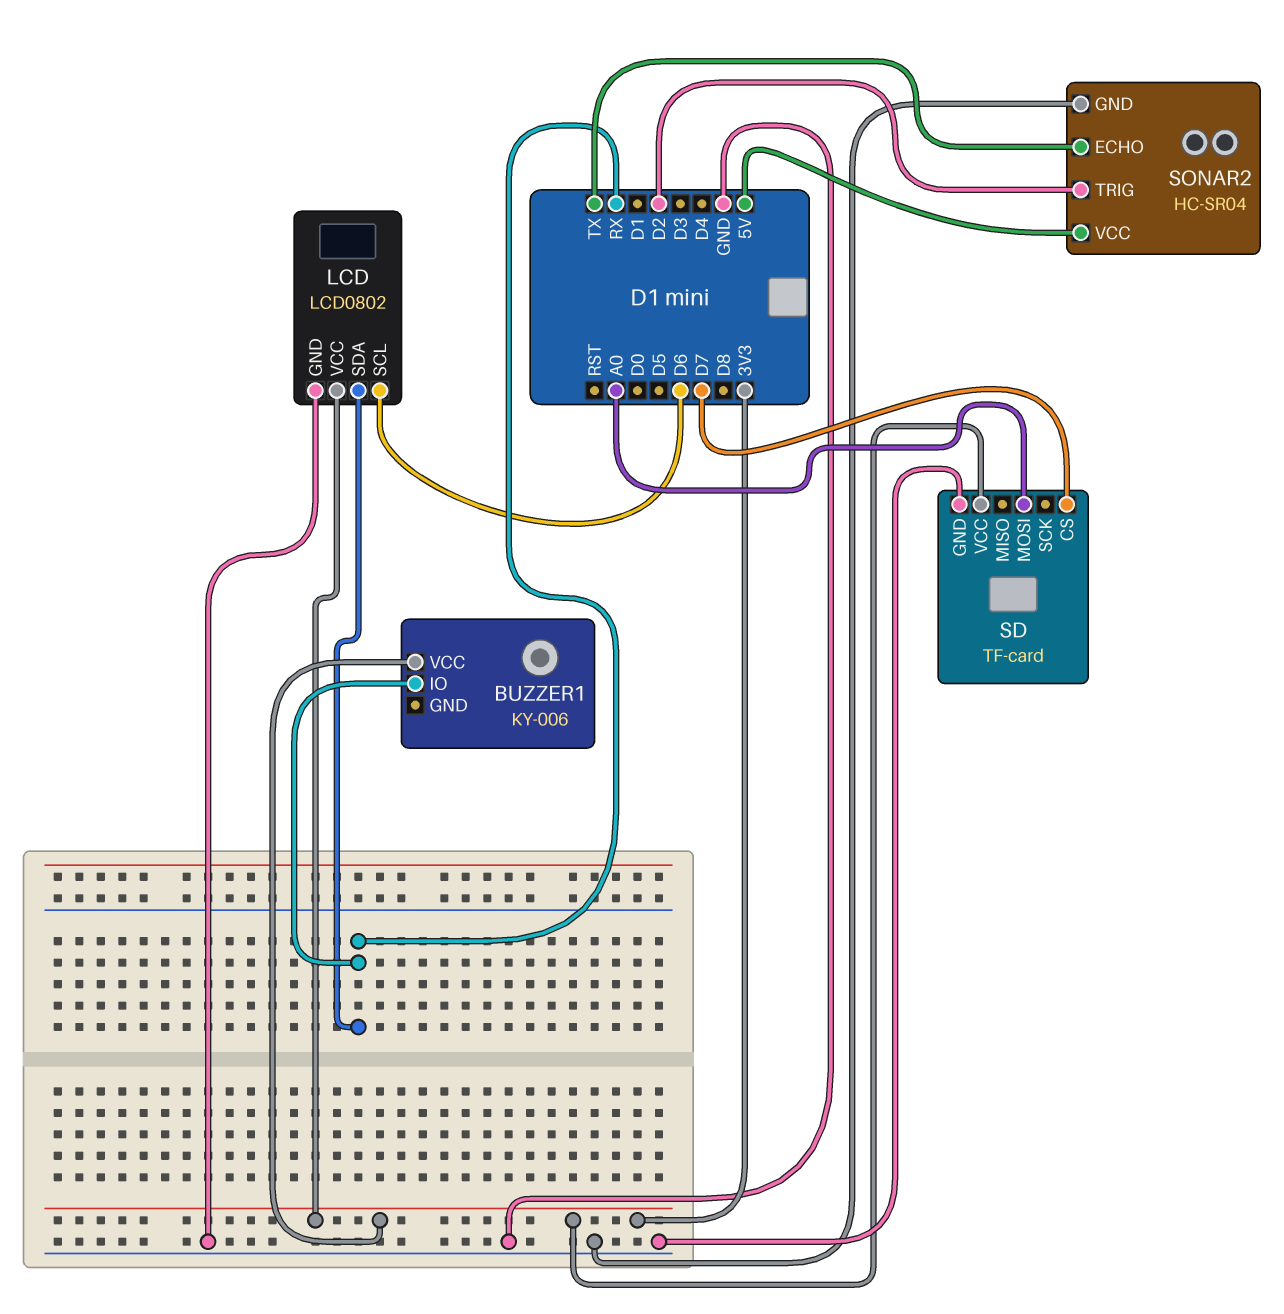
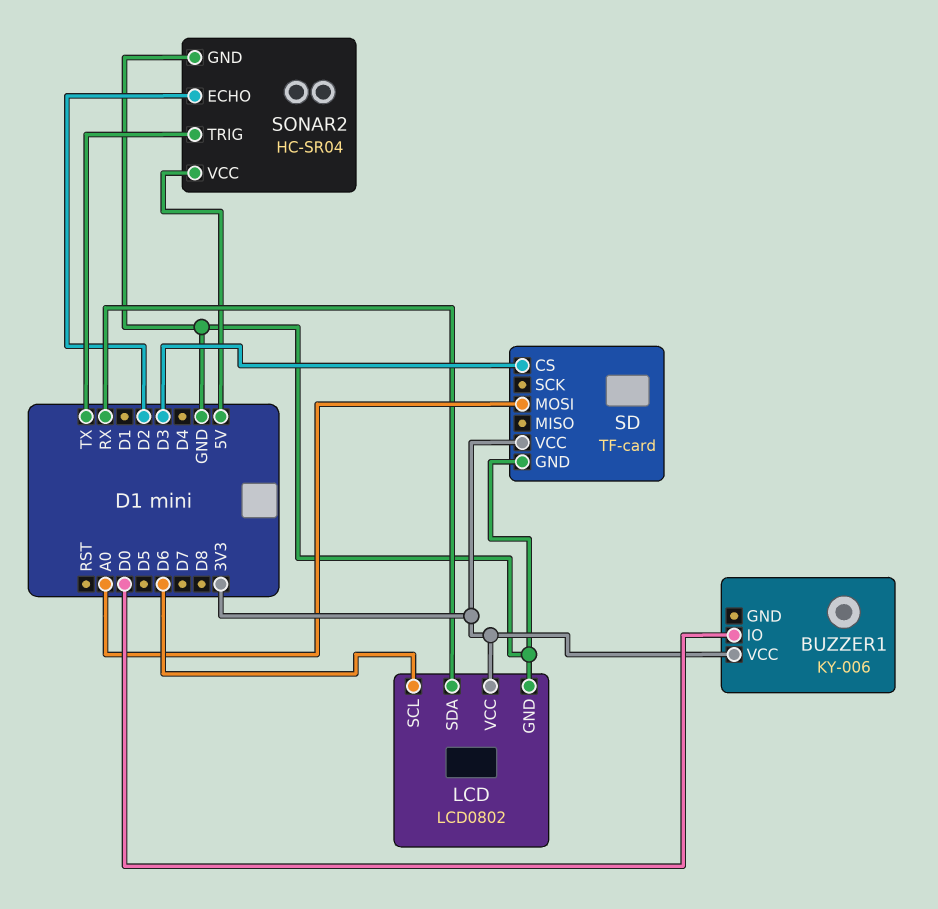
BUZZER1 pin IO: RX -> D0
SD pin CS: D7 -> D3
SONAR2 pin ECHO: TX -> D2
SONAR2 pin TRIG: D2 -> TX

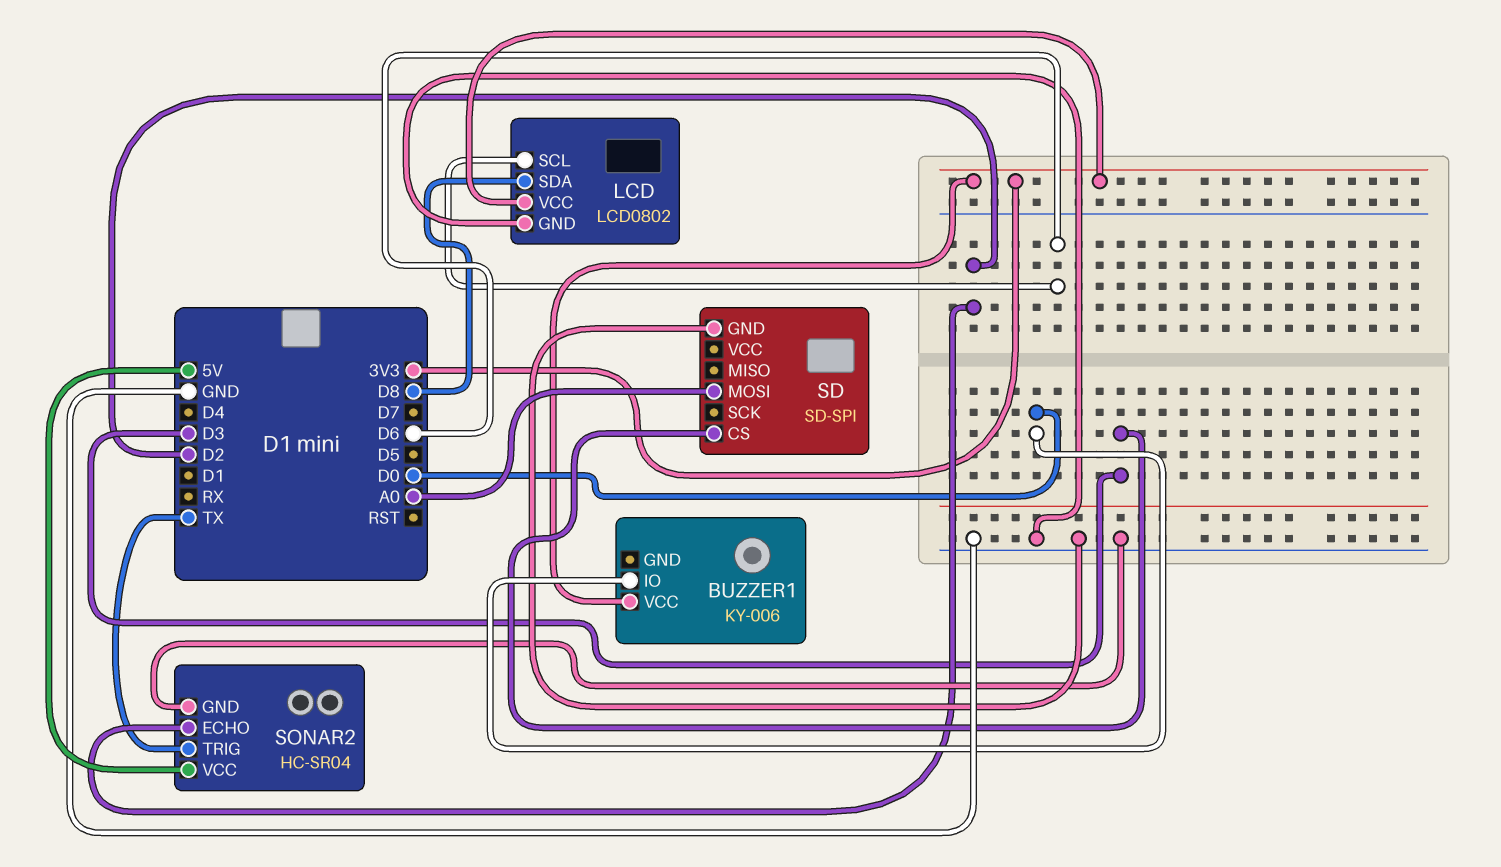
LCD pin SDA: RX -> D8
SD: TF-card -> SD-SPI
SD pin VCC: 3V3 -> none

